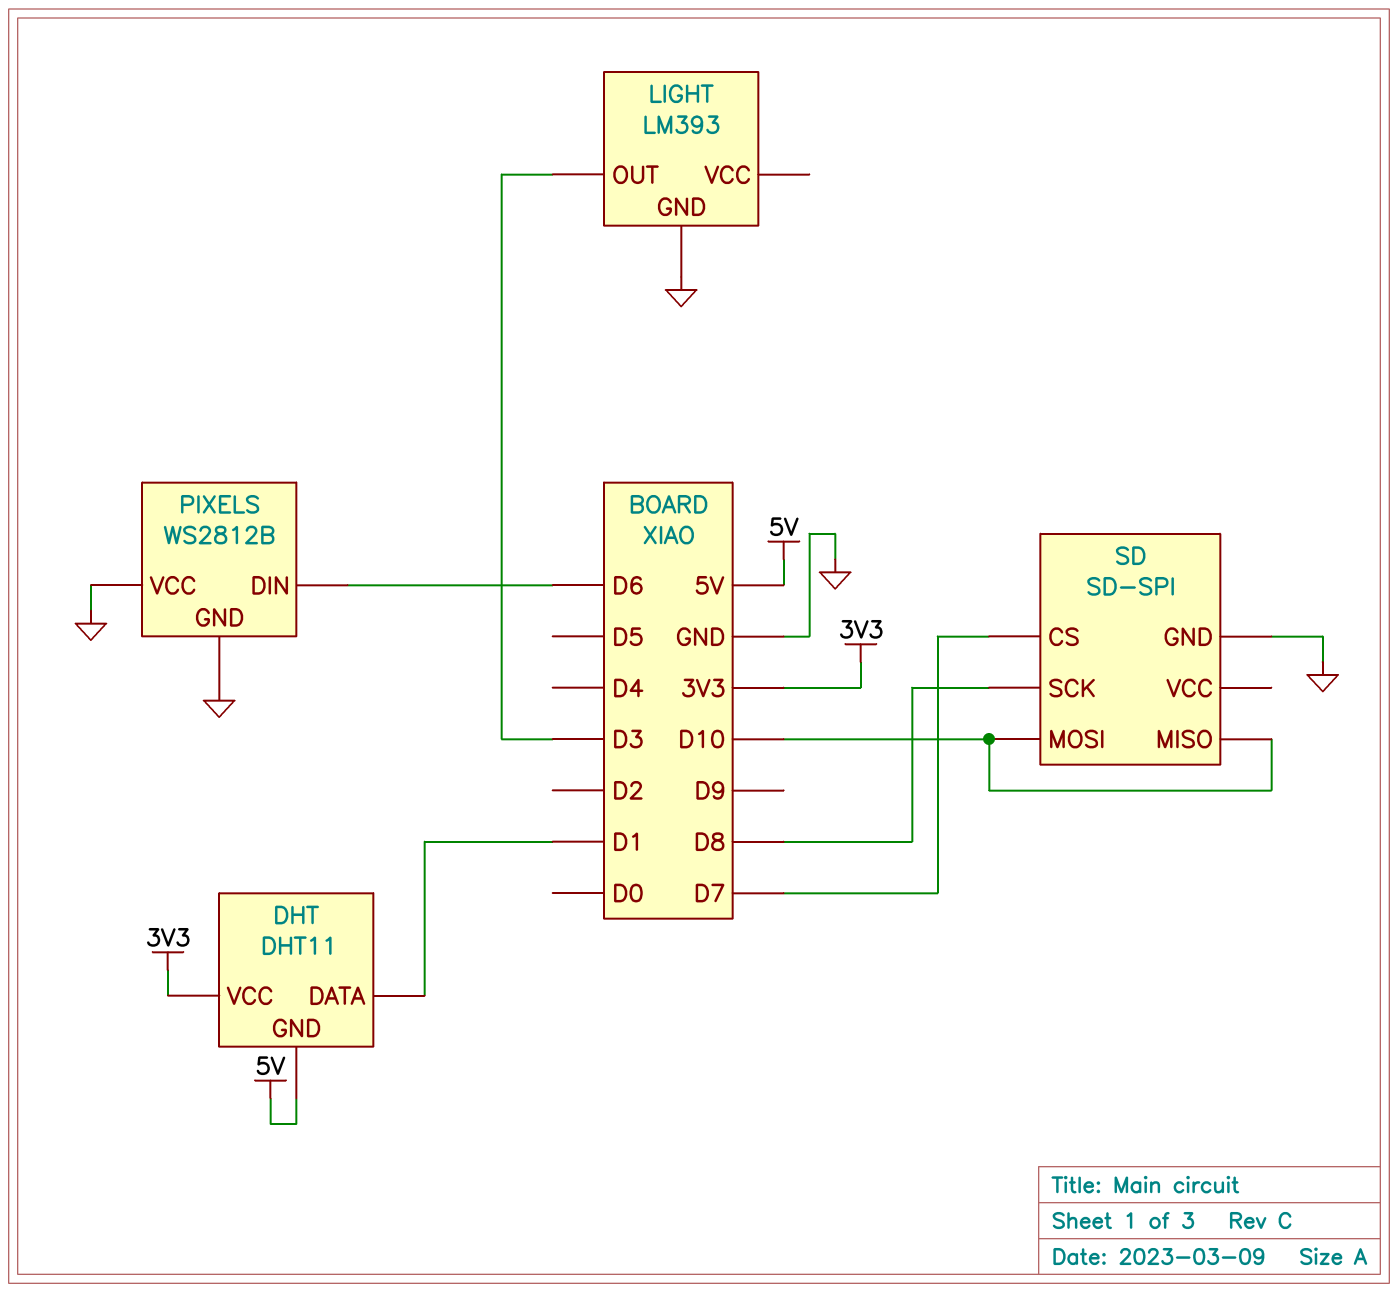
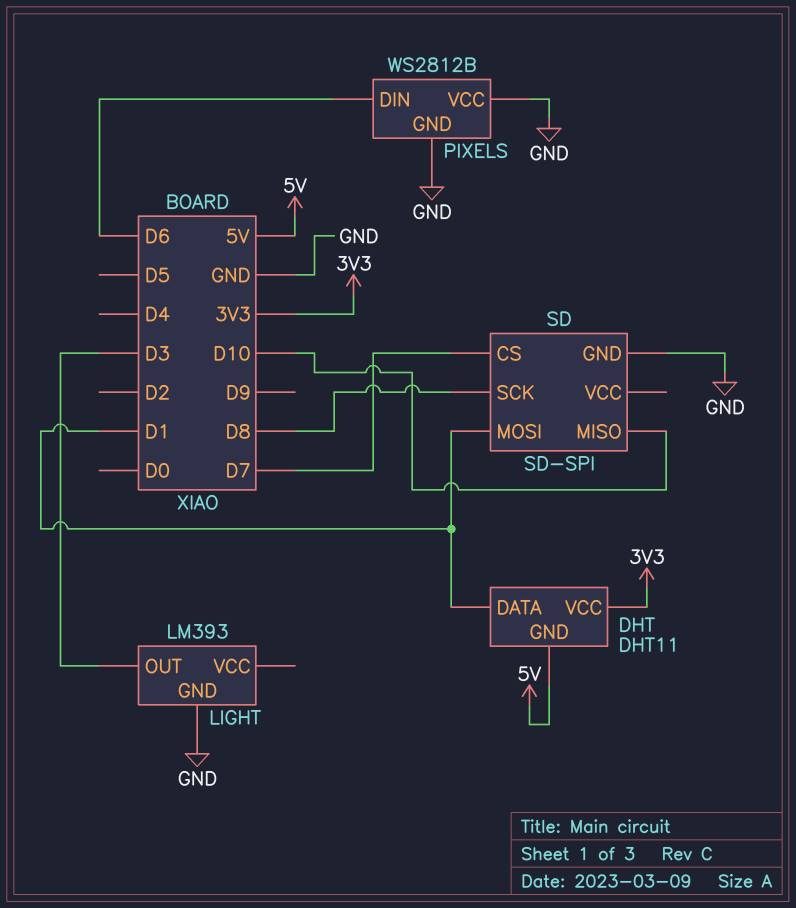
SD pin MOSI: D10 -> D1

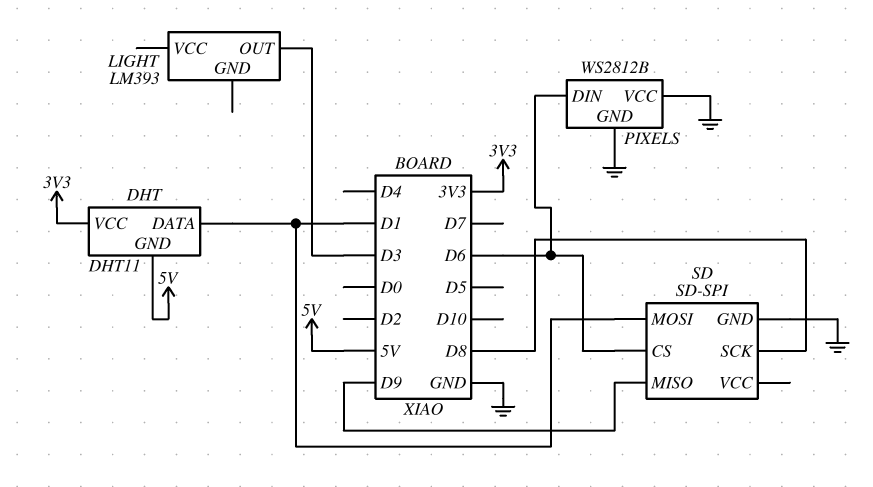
LIGHT pin GND: GND -> none
SD pin CS: D7 -> D6
SD pin MISO: D10 -> D9

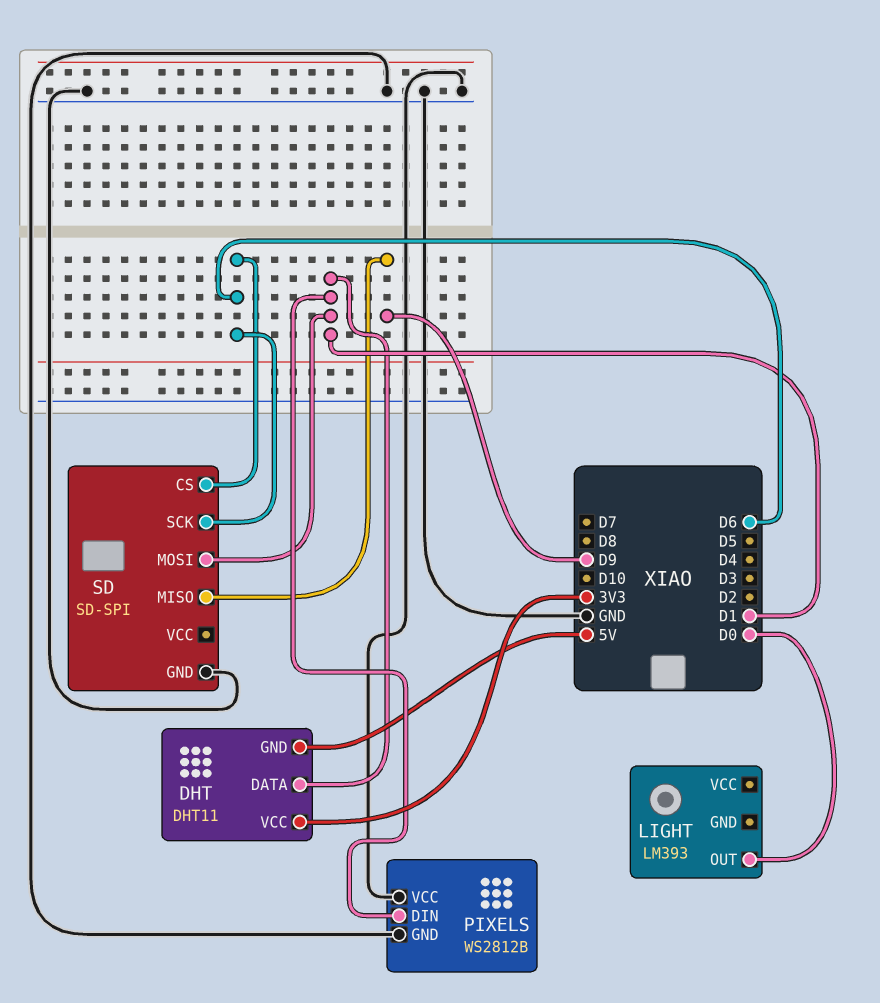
LIGHT pin OUT: D3 -> D0
PIXELS pin DIN: D6 -> D1
SD pin SCK: D8 -> D6

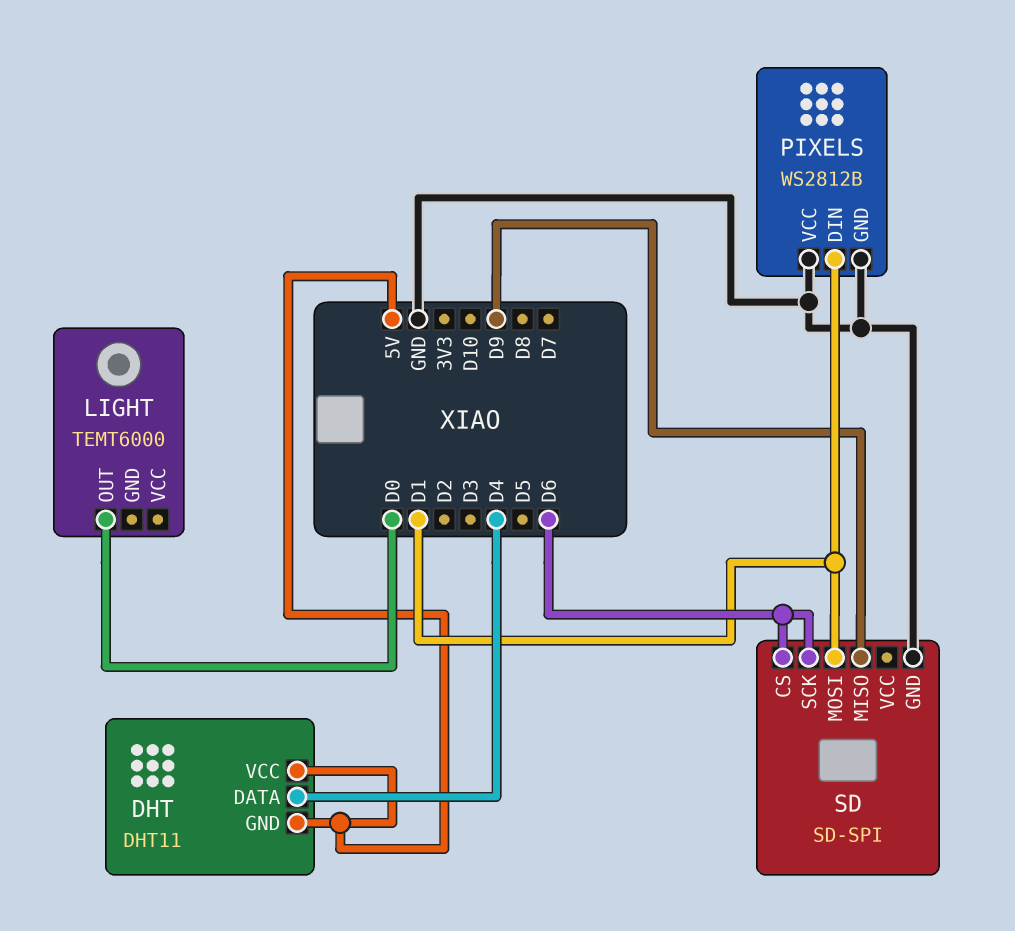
DHT pin DATA: D1 -> D4
DHT pin VCC: 3V3 -> 5V
LIGHT: LM393 -> TEMT6000

